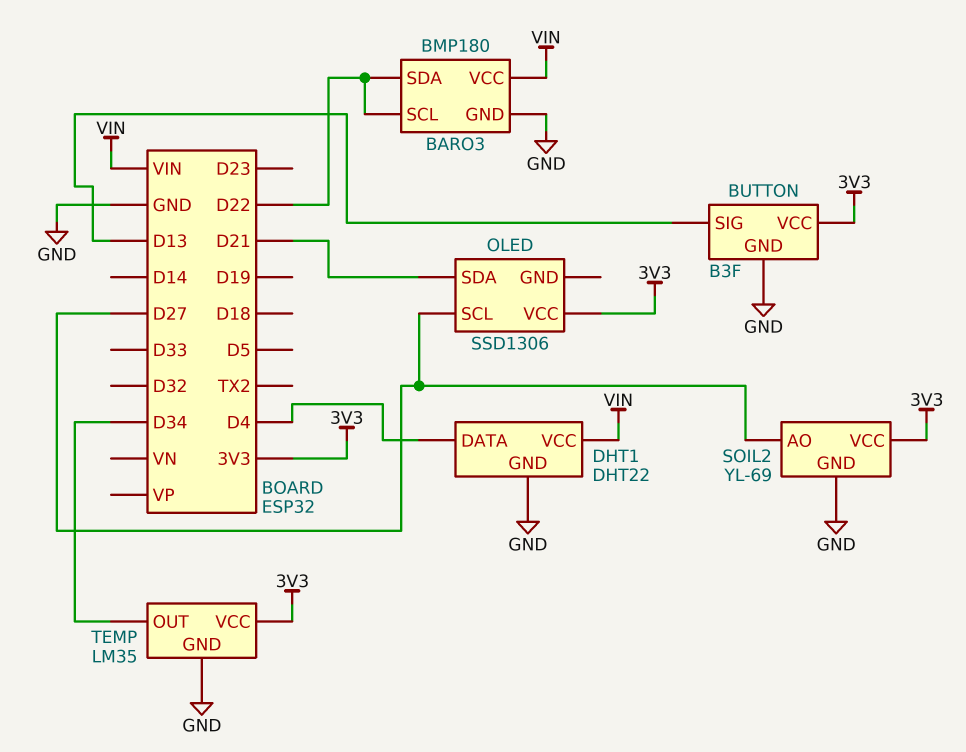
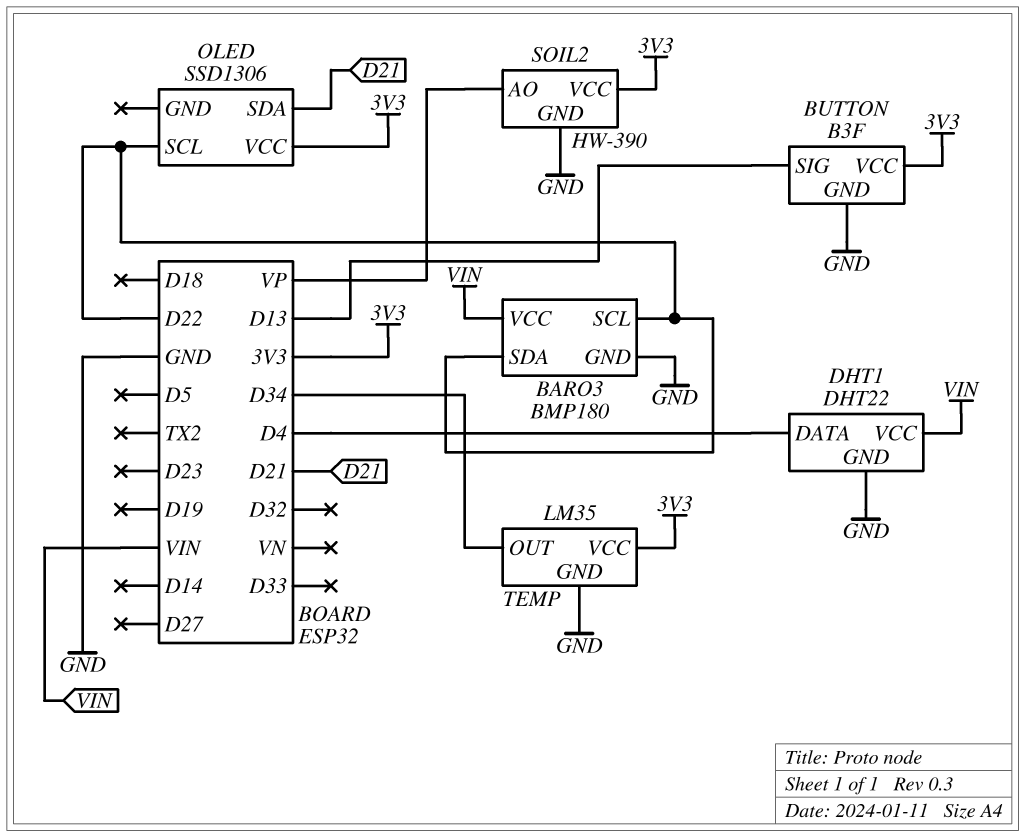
OLED pin SCL: D27 -> D22
SOIL2: YL-69 -> HW-390
SOIL2 pin AO: D27 -> VP

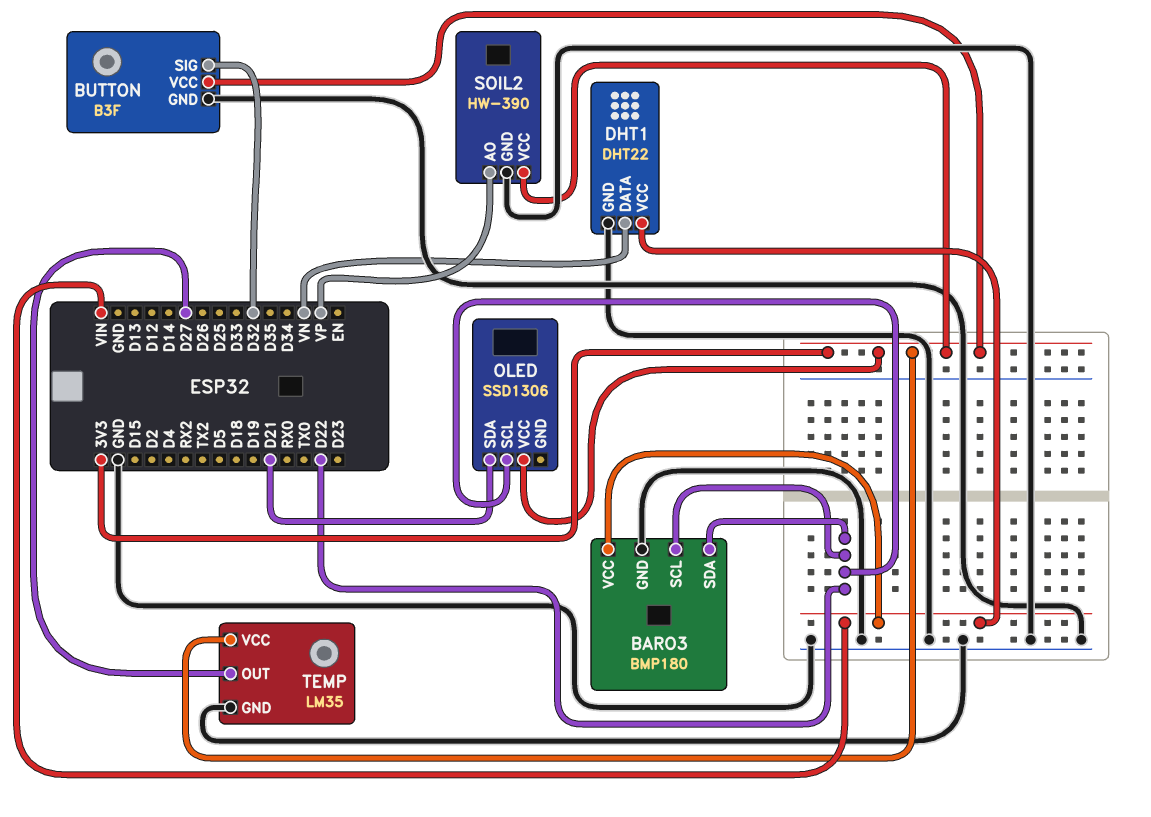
BUTTON pin SIG: D13 -> D32
DHT1 pin DATA: D4 -> VN
TEMP pin OUT: D34 -> D27

